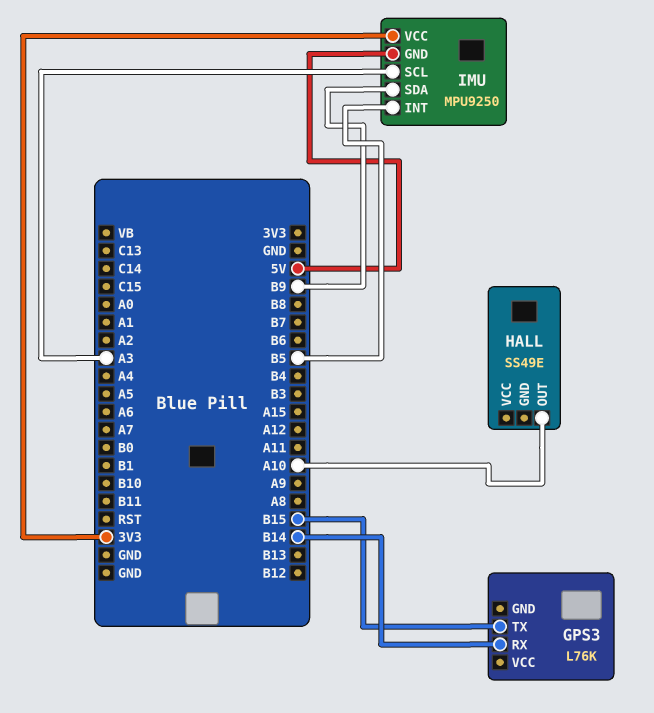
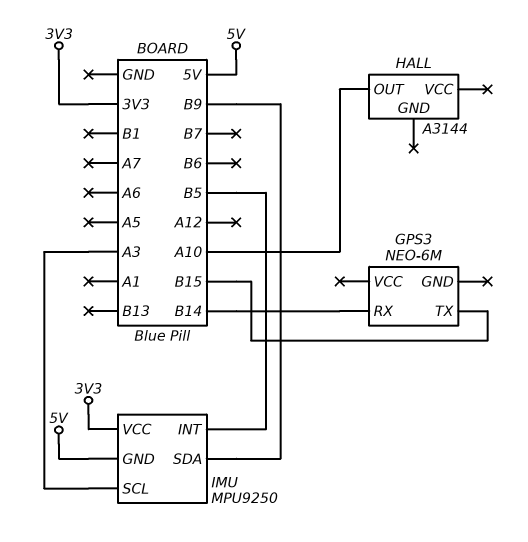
GPS3: L76K -> NEO-6M
HALL: SS49E -> A3144

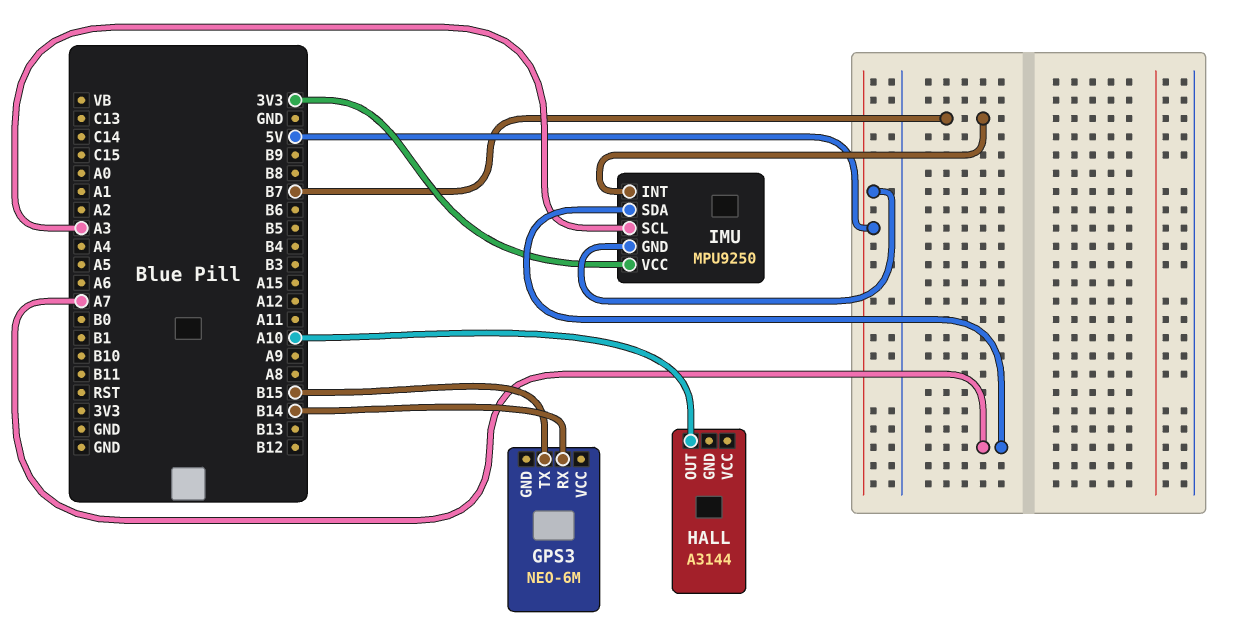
IMU pin INT: B5 -> B7
IMU pin SDA: B9 -> A7

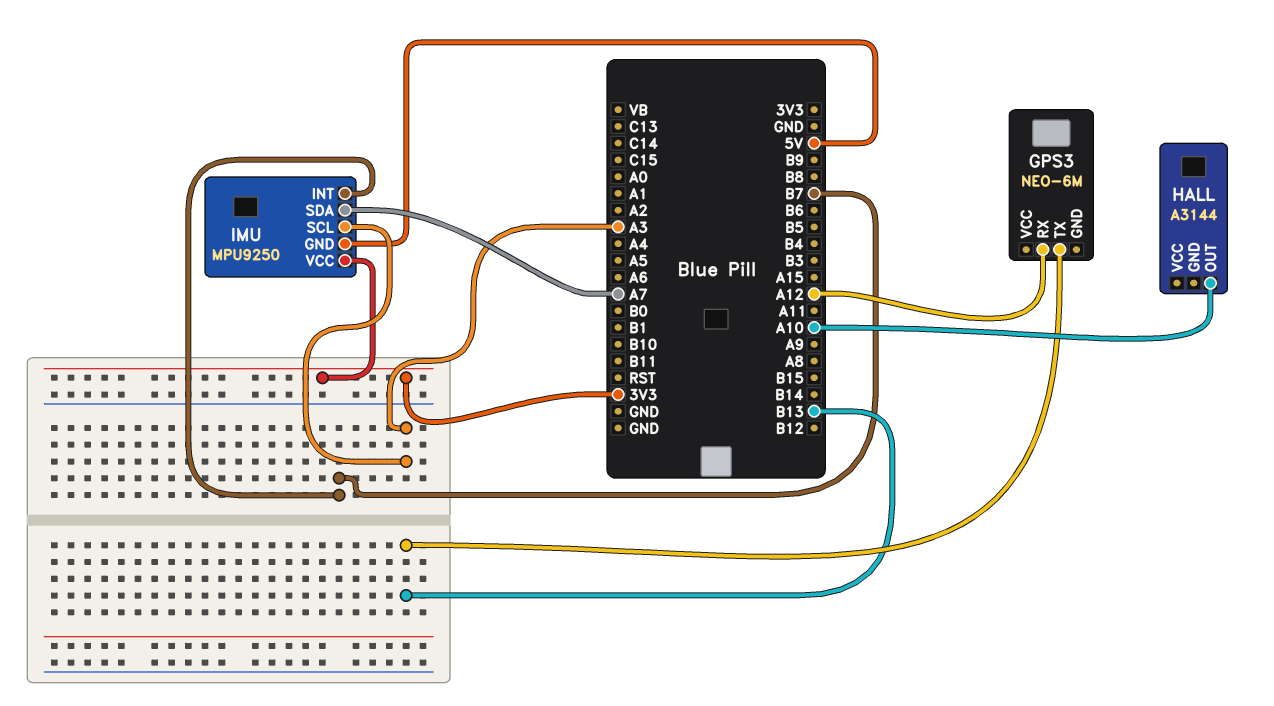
GPS3 pin RX: B14 -> A12
GPS3 pin TX: B15 -> B13

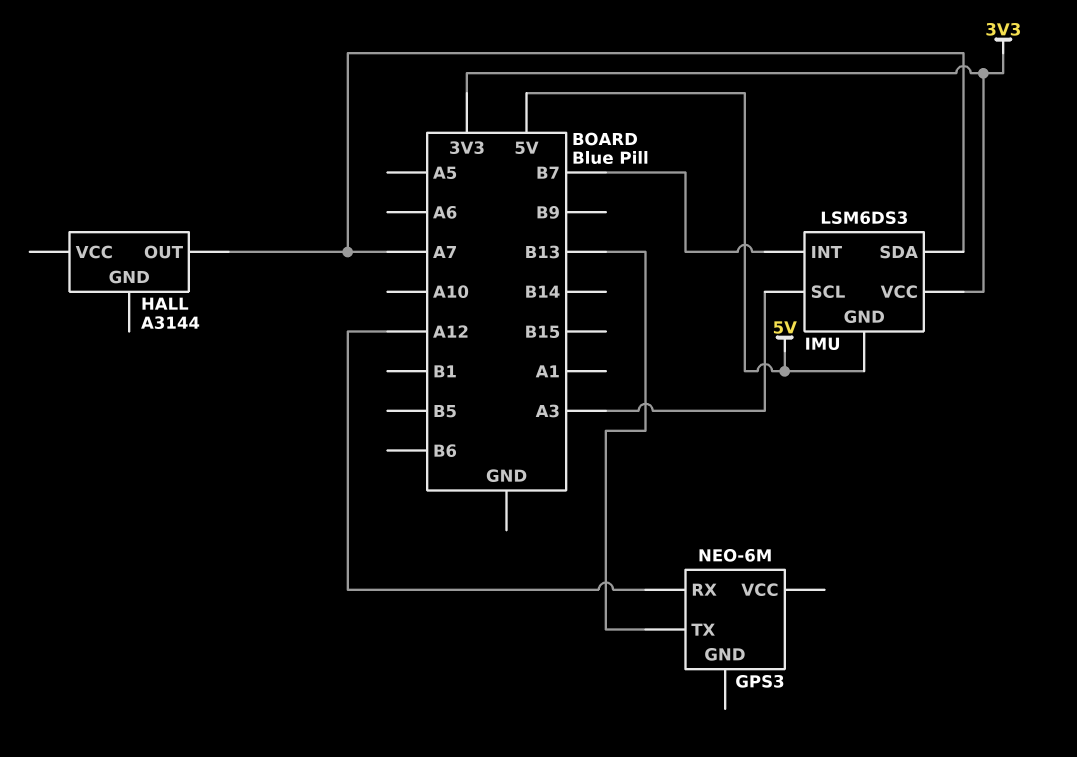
HALL pin OUT: A10 -> A7
IMU: MPU9250 -> LSM6DS3

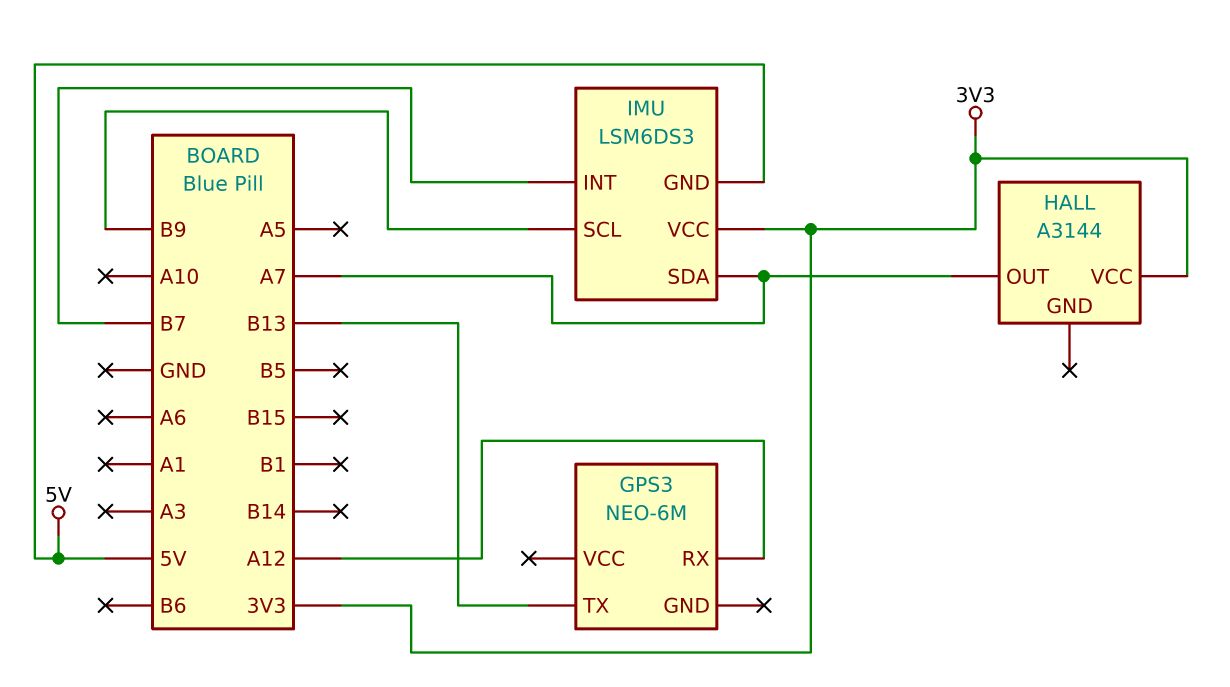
HALL pin VCC: none -> 3V3
IMU pin SCL: A3 -> B9

